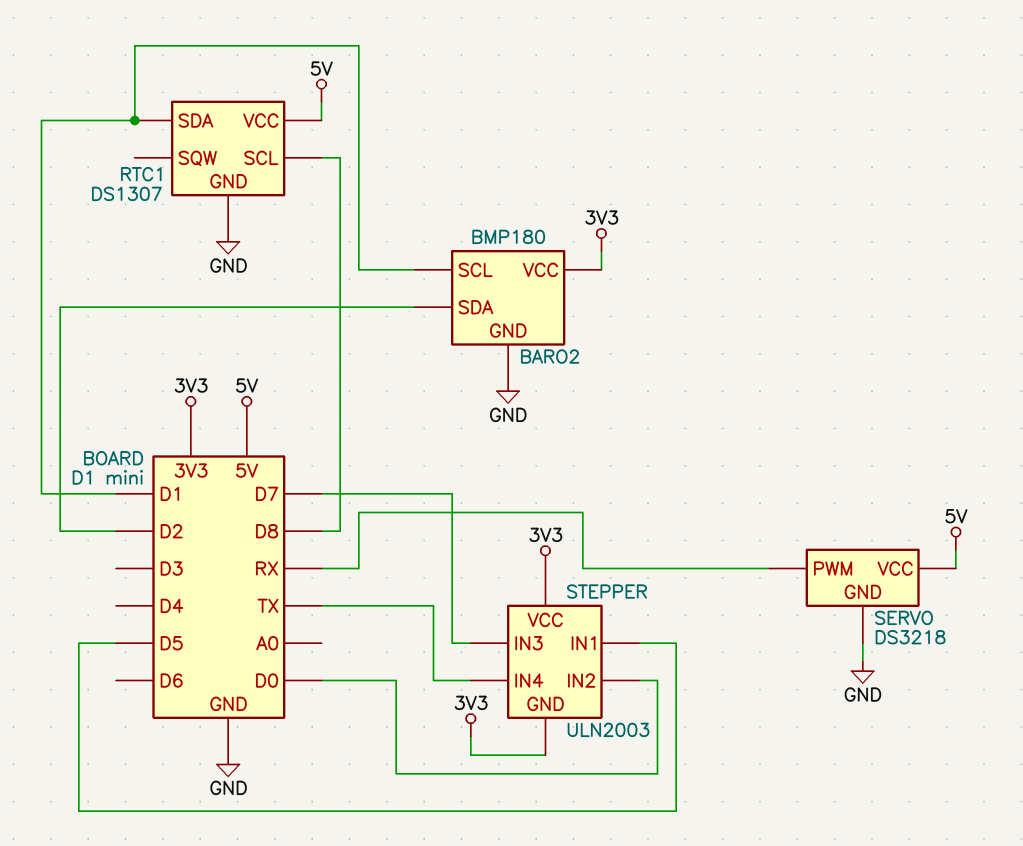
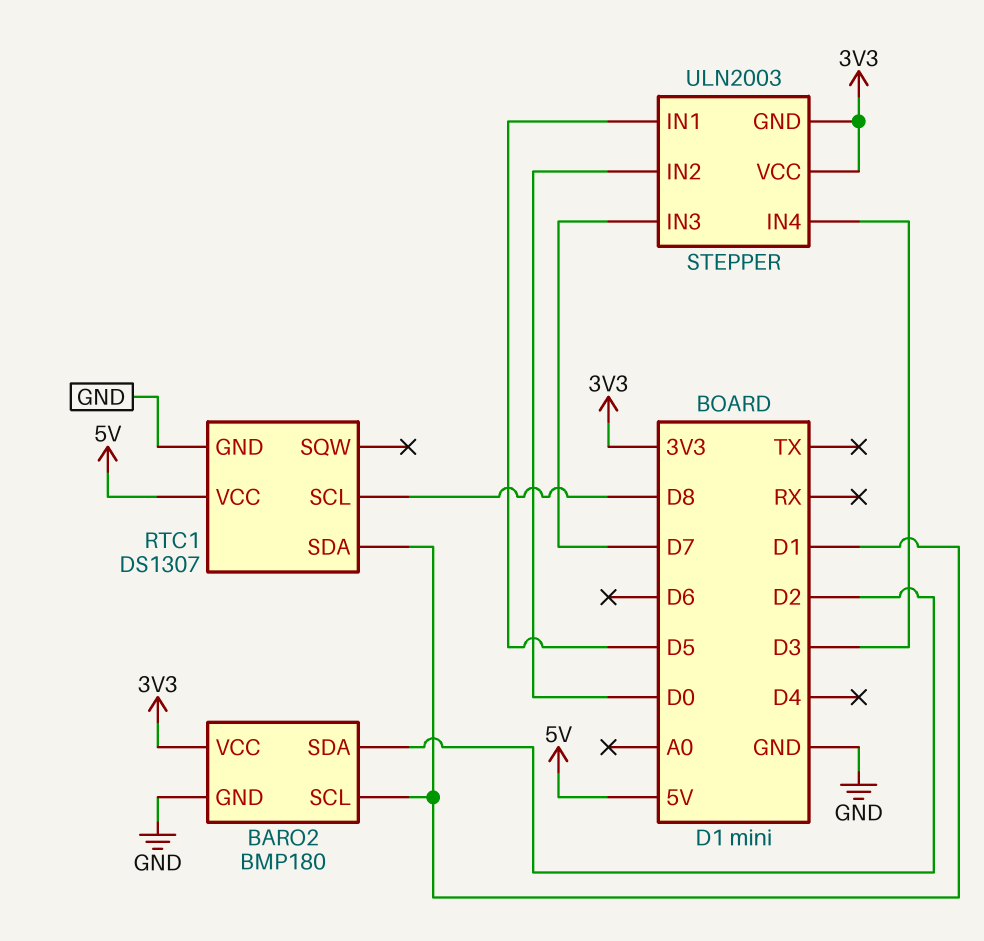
SERVO: DS3218 -> none
SERVO pin GND: GND -> none
SERVO pin PWM: RX -> none
SERVO pin VCC: 5V -> none
STEPPER pin IN4: TX -> D3

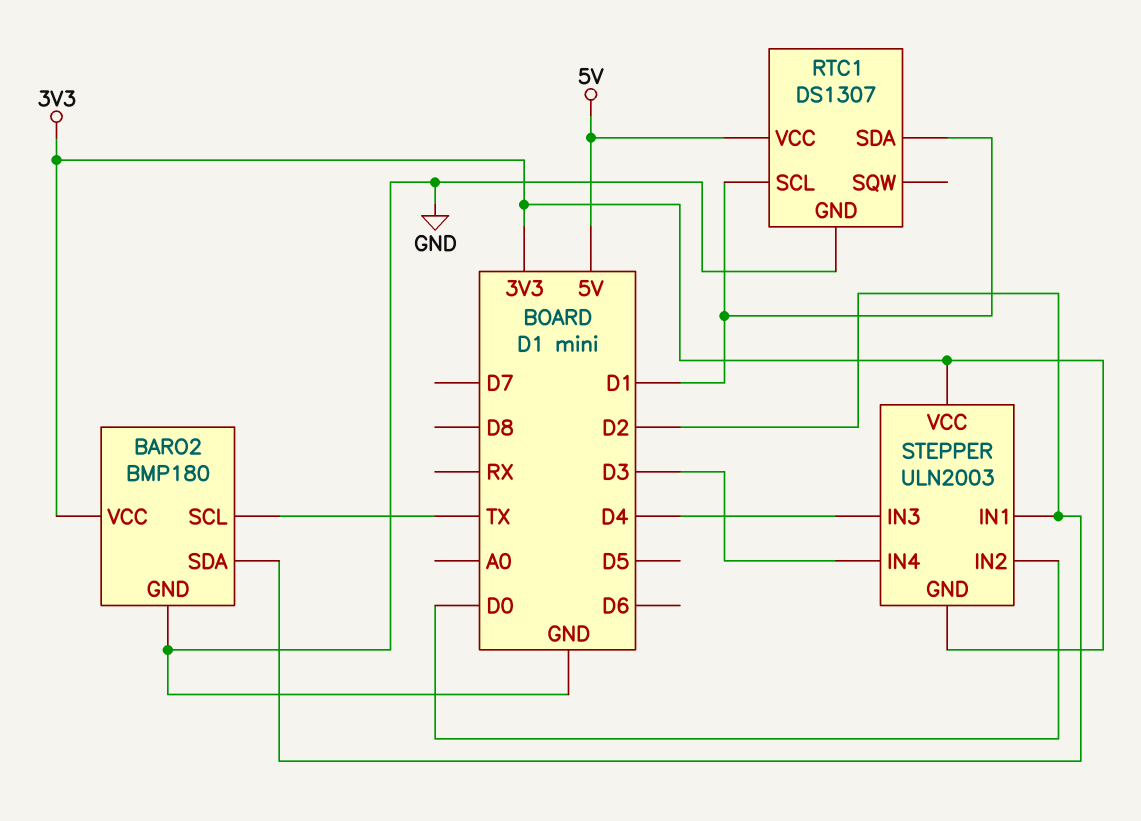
BARO2 pin SCL: D1 -> TX
RTC1 pin SCL: D8 -> D1
STEPPER pin IN1: D5 -> D2
STEPPER pin IN3: D7 -> D4

